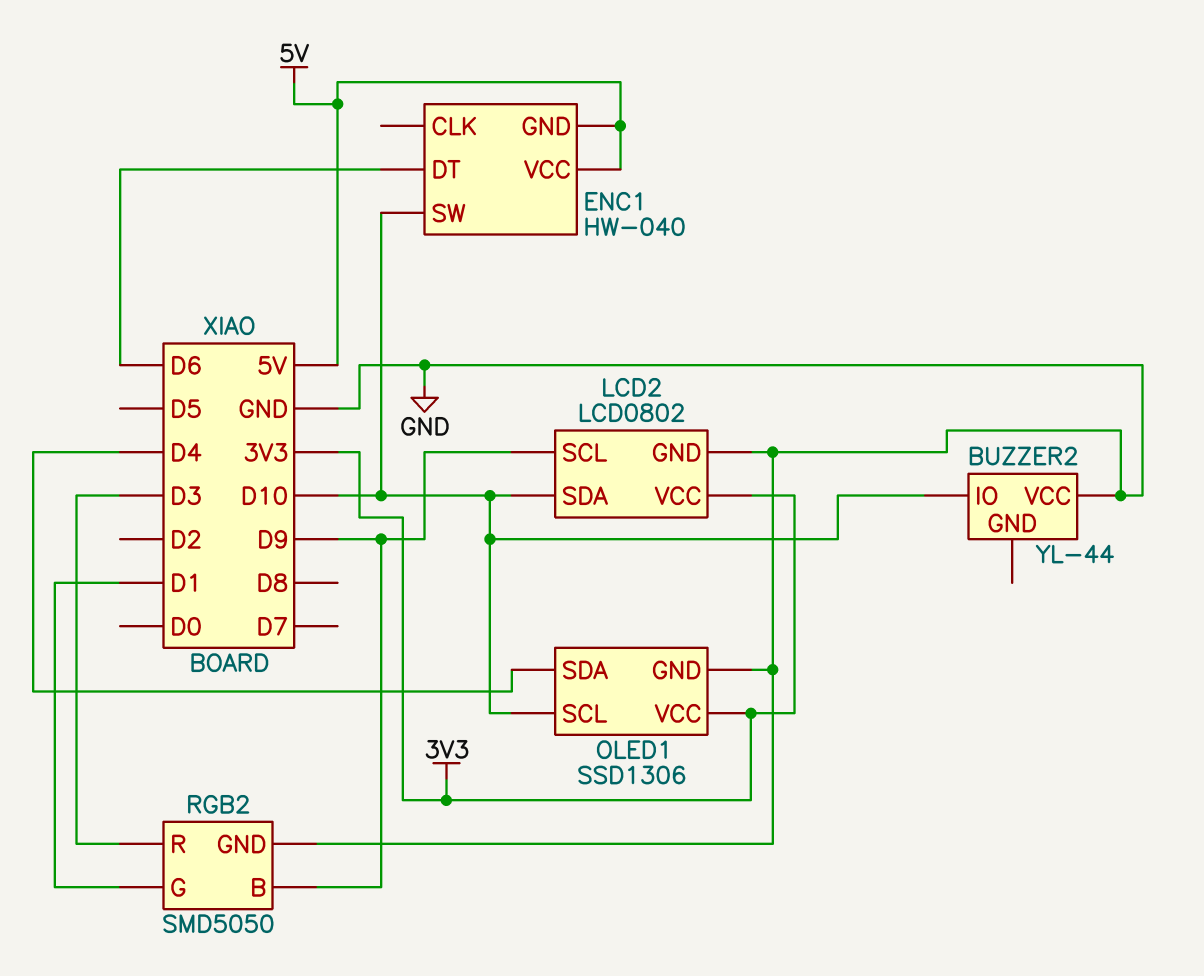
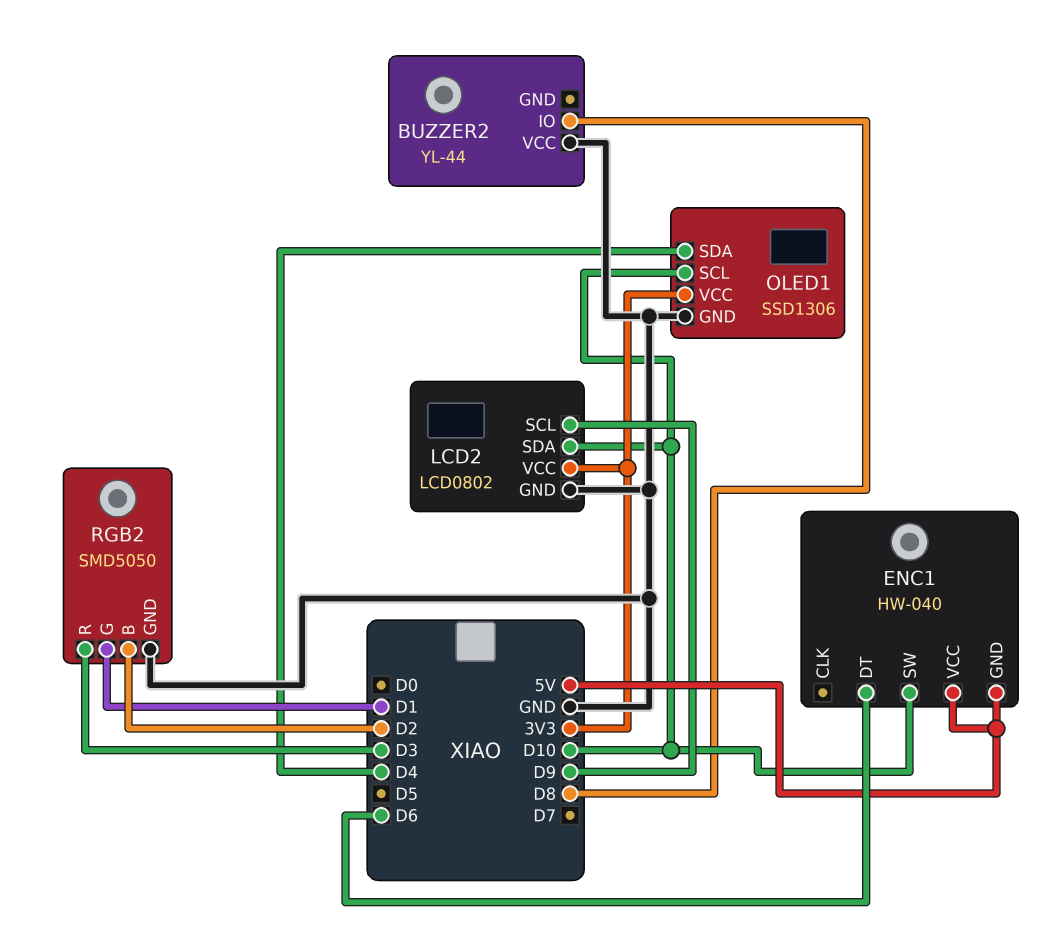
BUZZER2 pin IO: D10 -> D8
RGB2 pin B: D9 -> D2

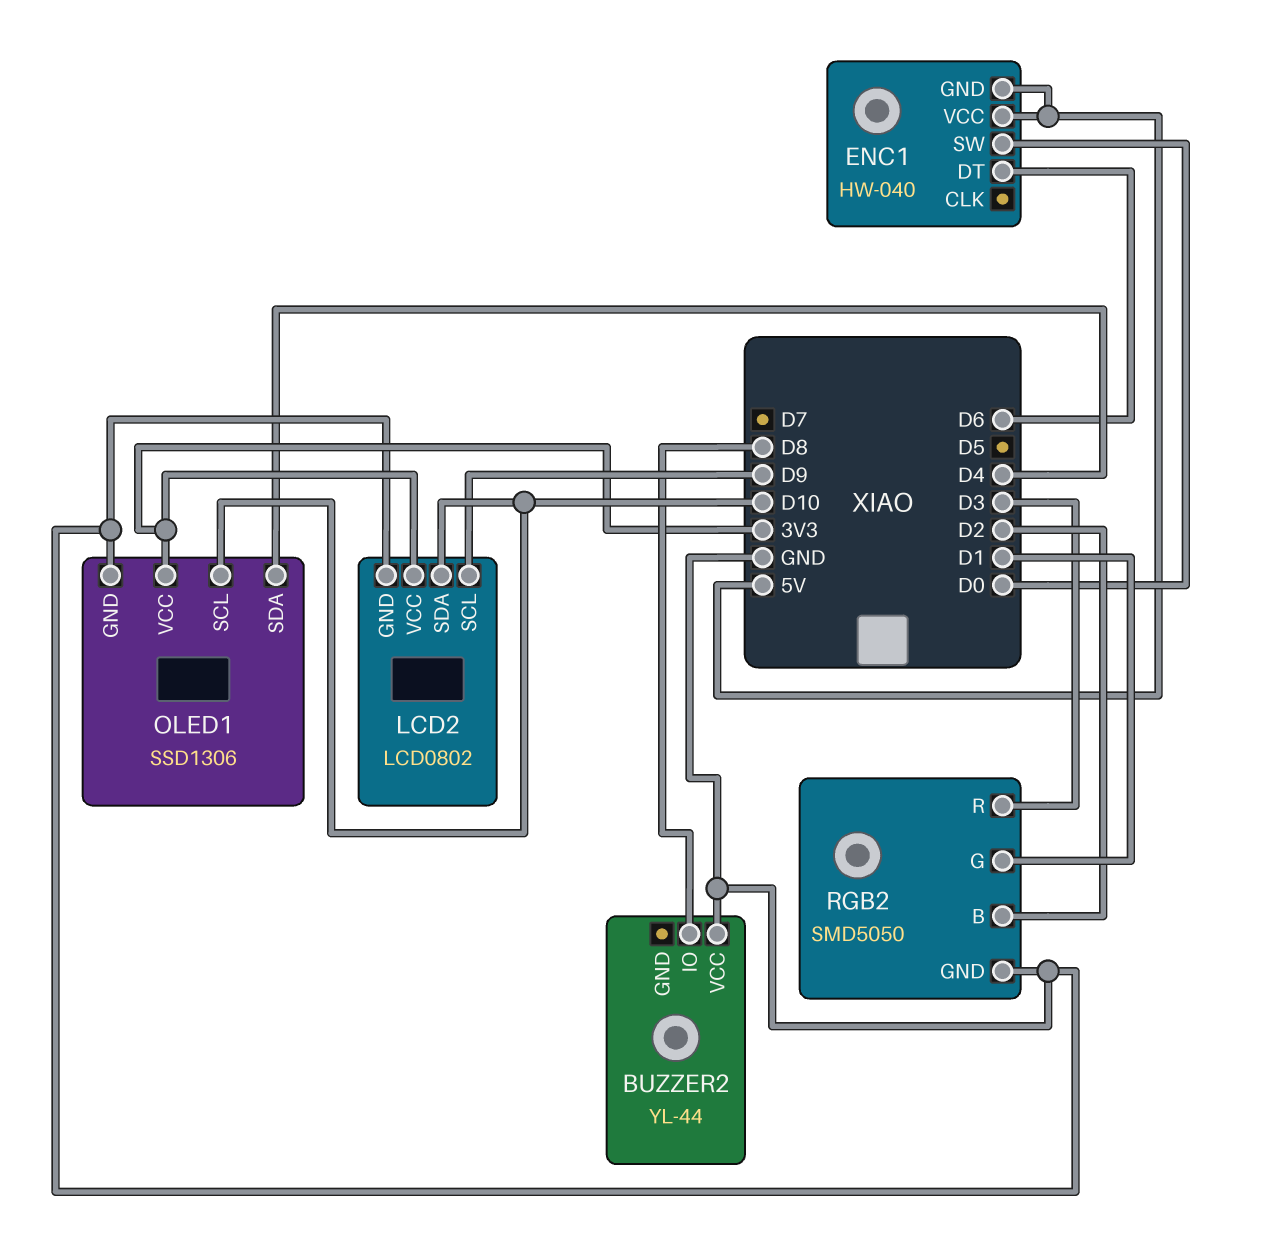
ENC1 pin SW: D10 -> D0

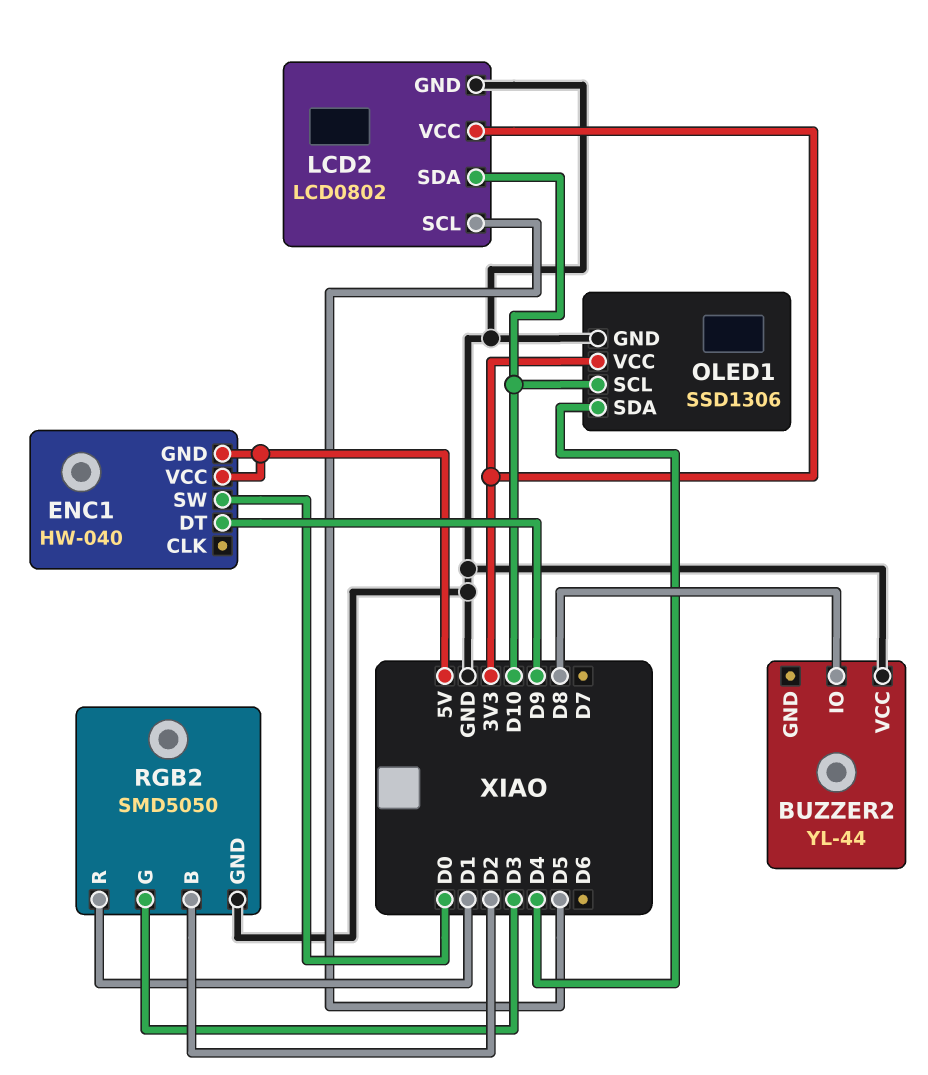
ENC1 pin DT: D6 -> D9
LCD2 pin SCL: D9 -> D5
RGB2 pin G: D1 -> D3
RGB2 pin R: D3 -> D1

